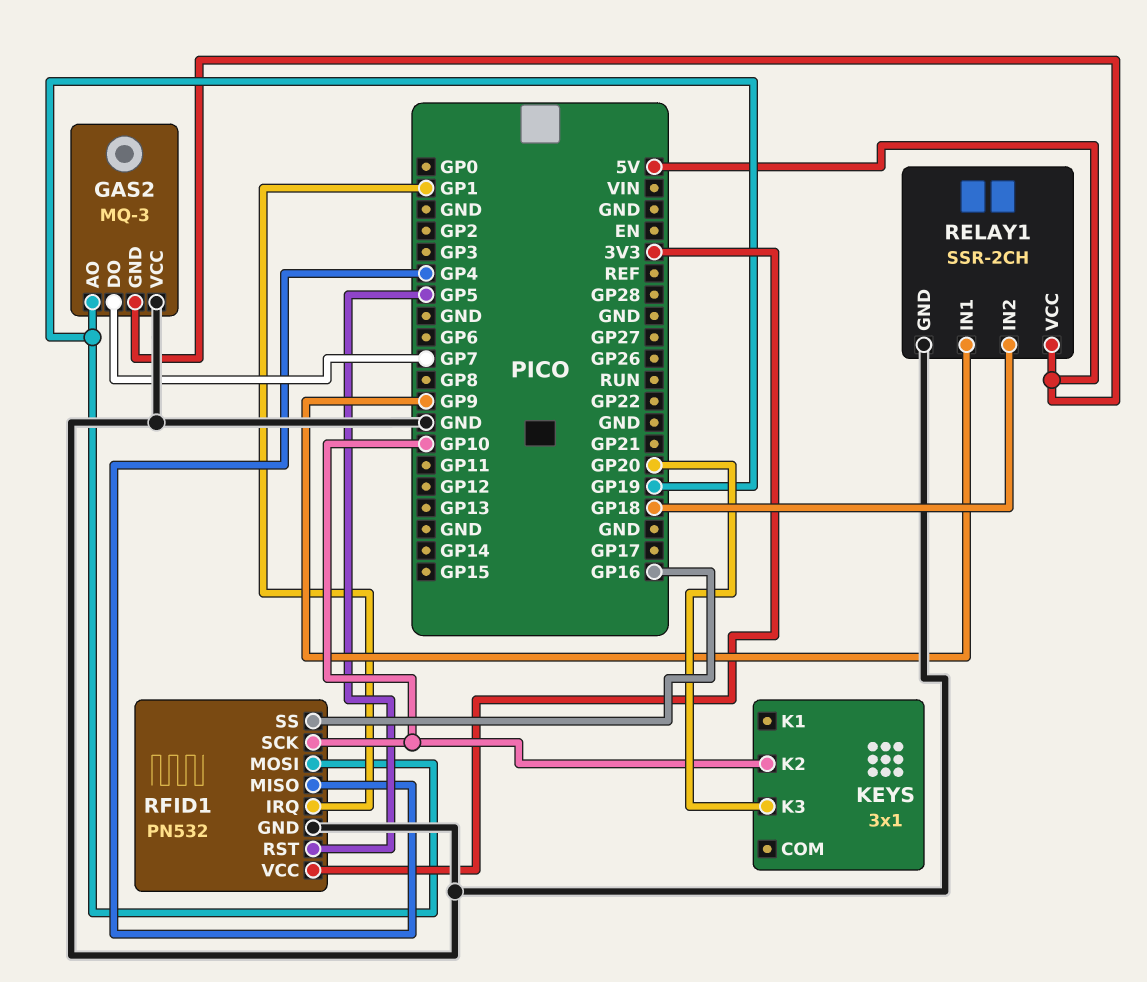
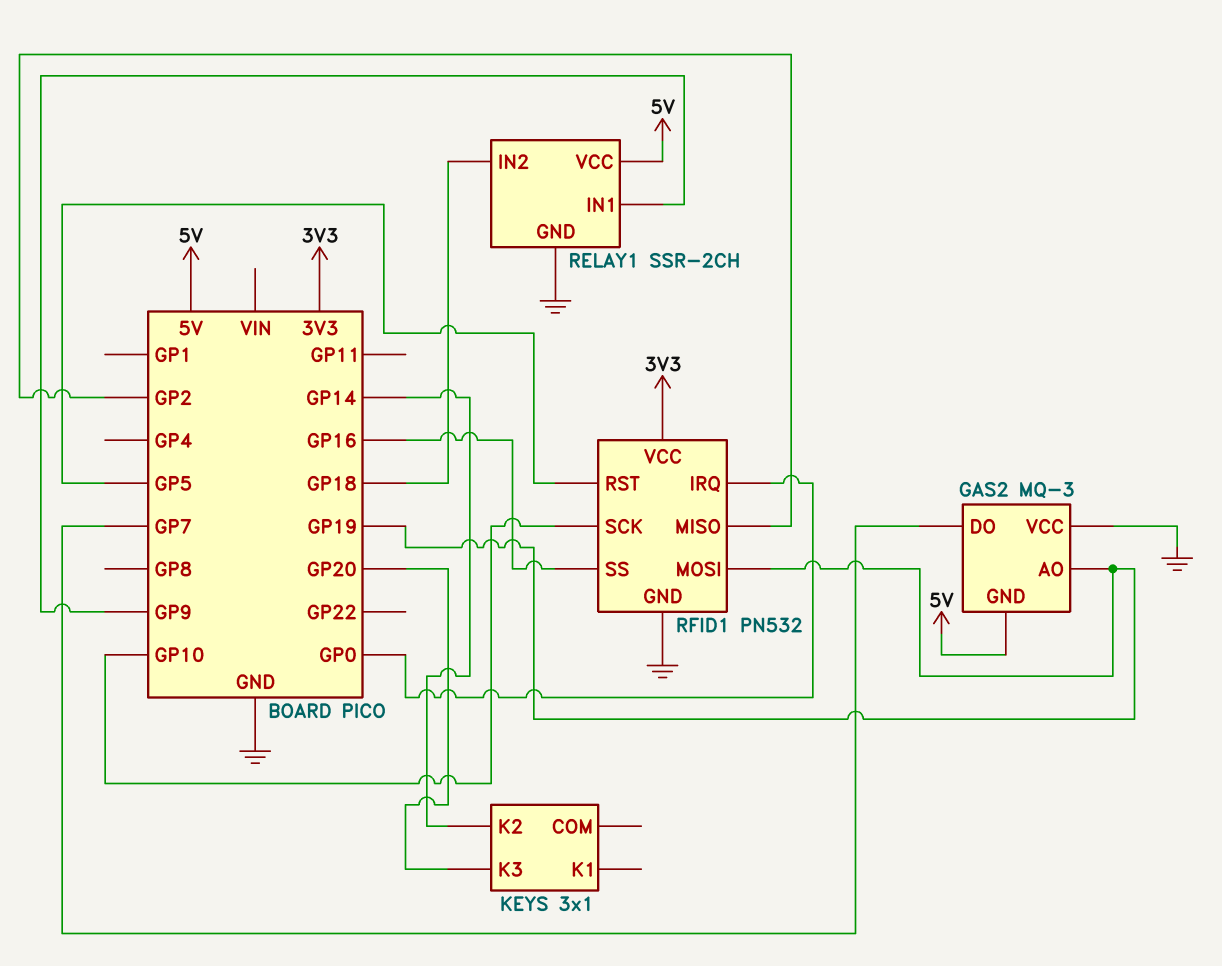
KEYS pin K2: GP10 -> GP14
RFID1 pin IRQ: GP1 -> GP0
RFID1 pin MISO: GP4 -> GP2

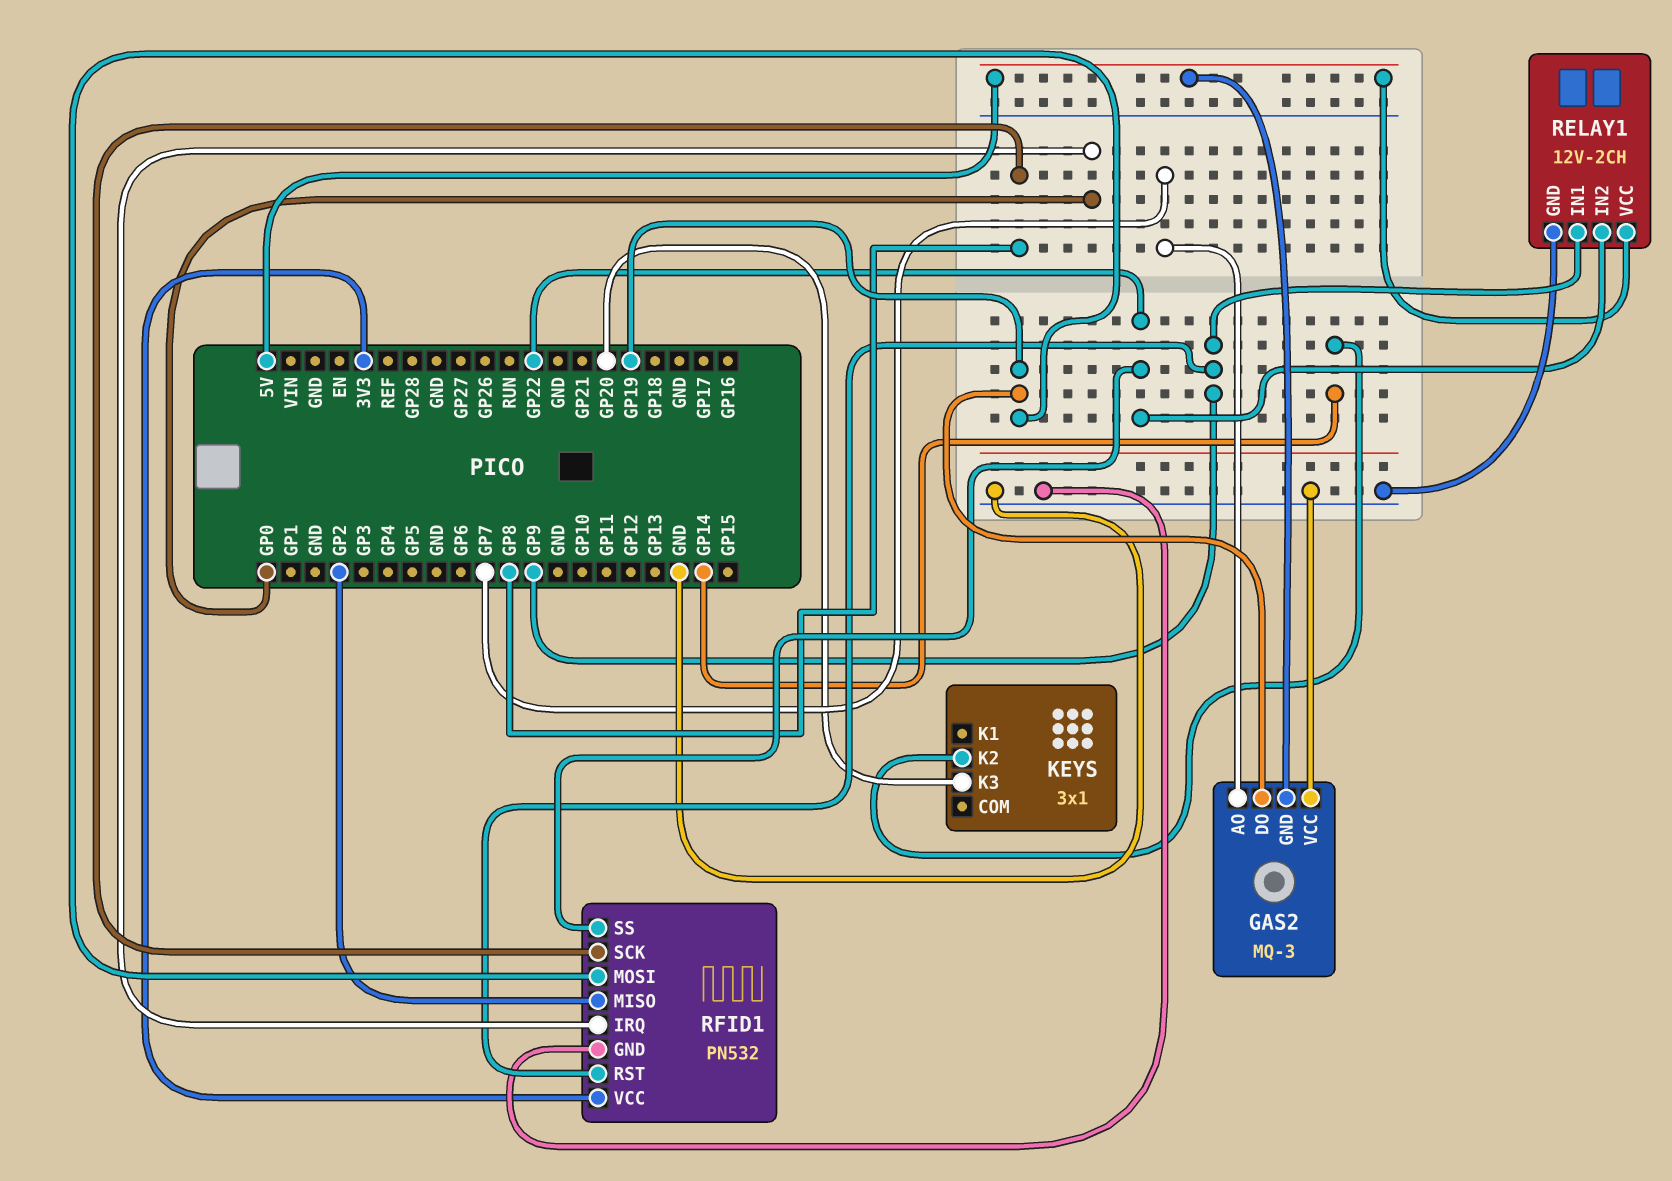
GAS2 pin AO: GP19 -> GP7
GAS2 pin DO: GP7 -> GP19
RELAY1: SSR-2CH -> 12V-2CH
RELAY1 pin IN2: GP18 -> GP22
RFID1 pin RST: GP5 -> GP9
RFID1 pin SCK: GP10 -> GP8
RFID1 pin SS: GP16 -> GP22

